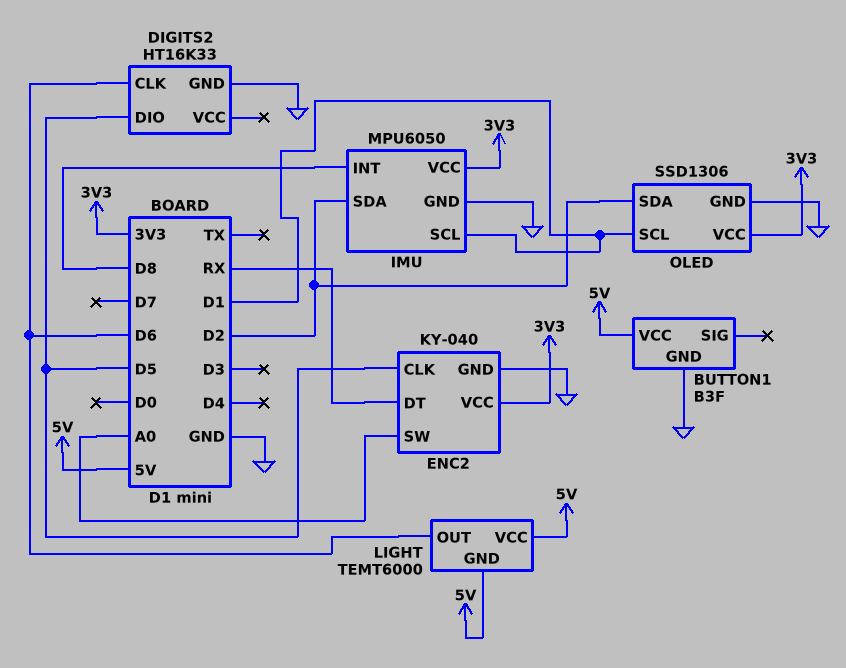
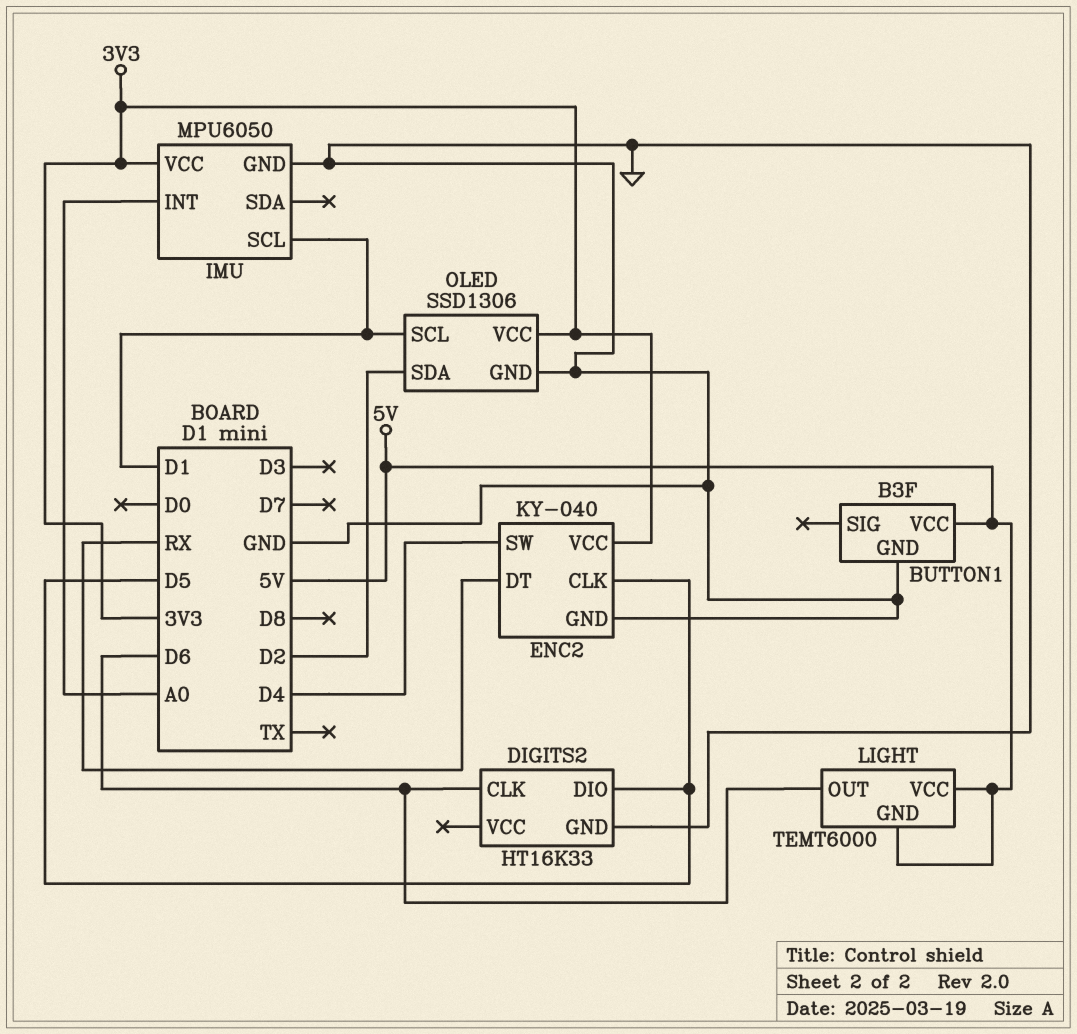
ENC2 pin SW: A0 -> D4
IMU pin INT: D8 -> A0
IMU pin SDA: D2 -> none

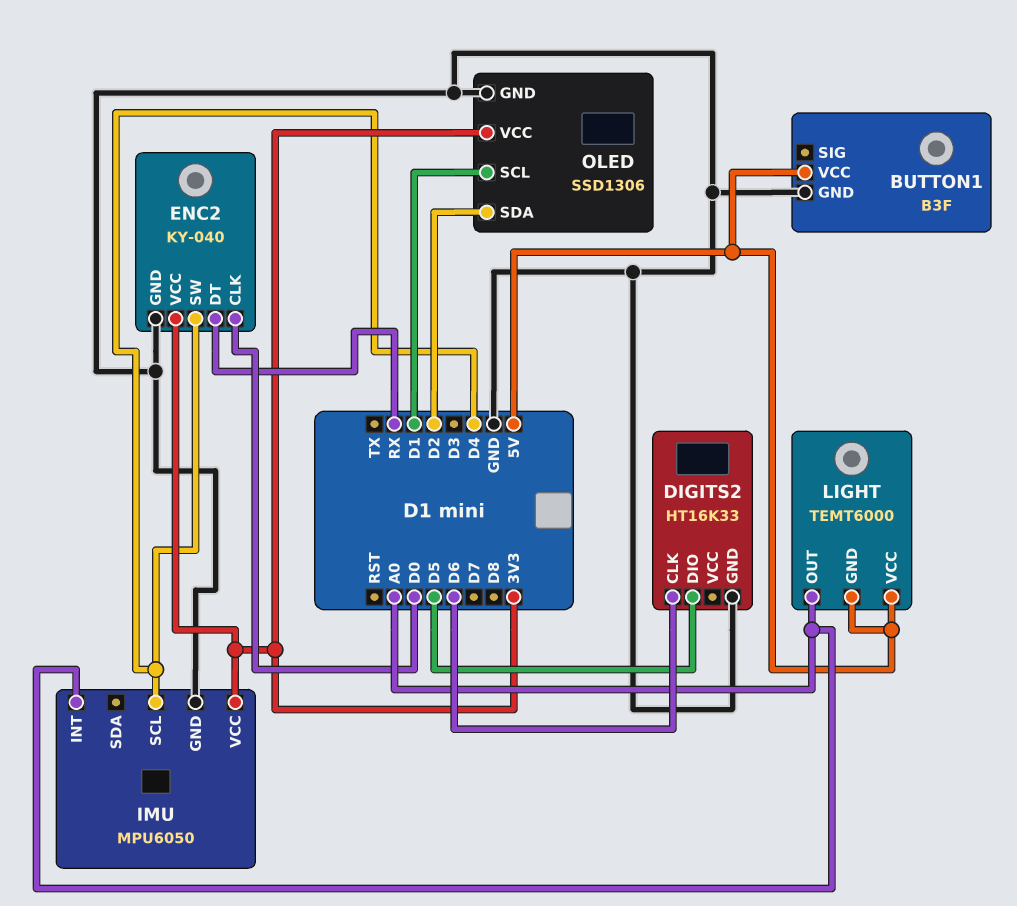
ENC2 pin CLK: D5 -> D0
IMU pin SCL: D1 -> D4
LIGHT pin OUT: D6 -> A0

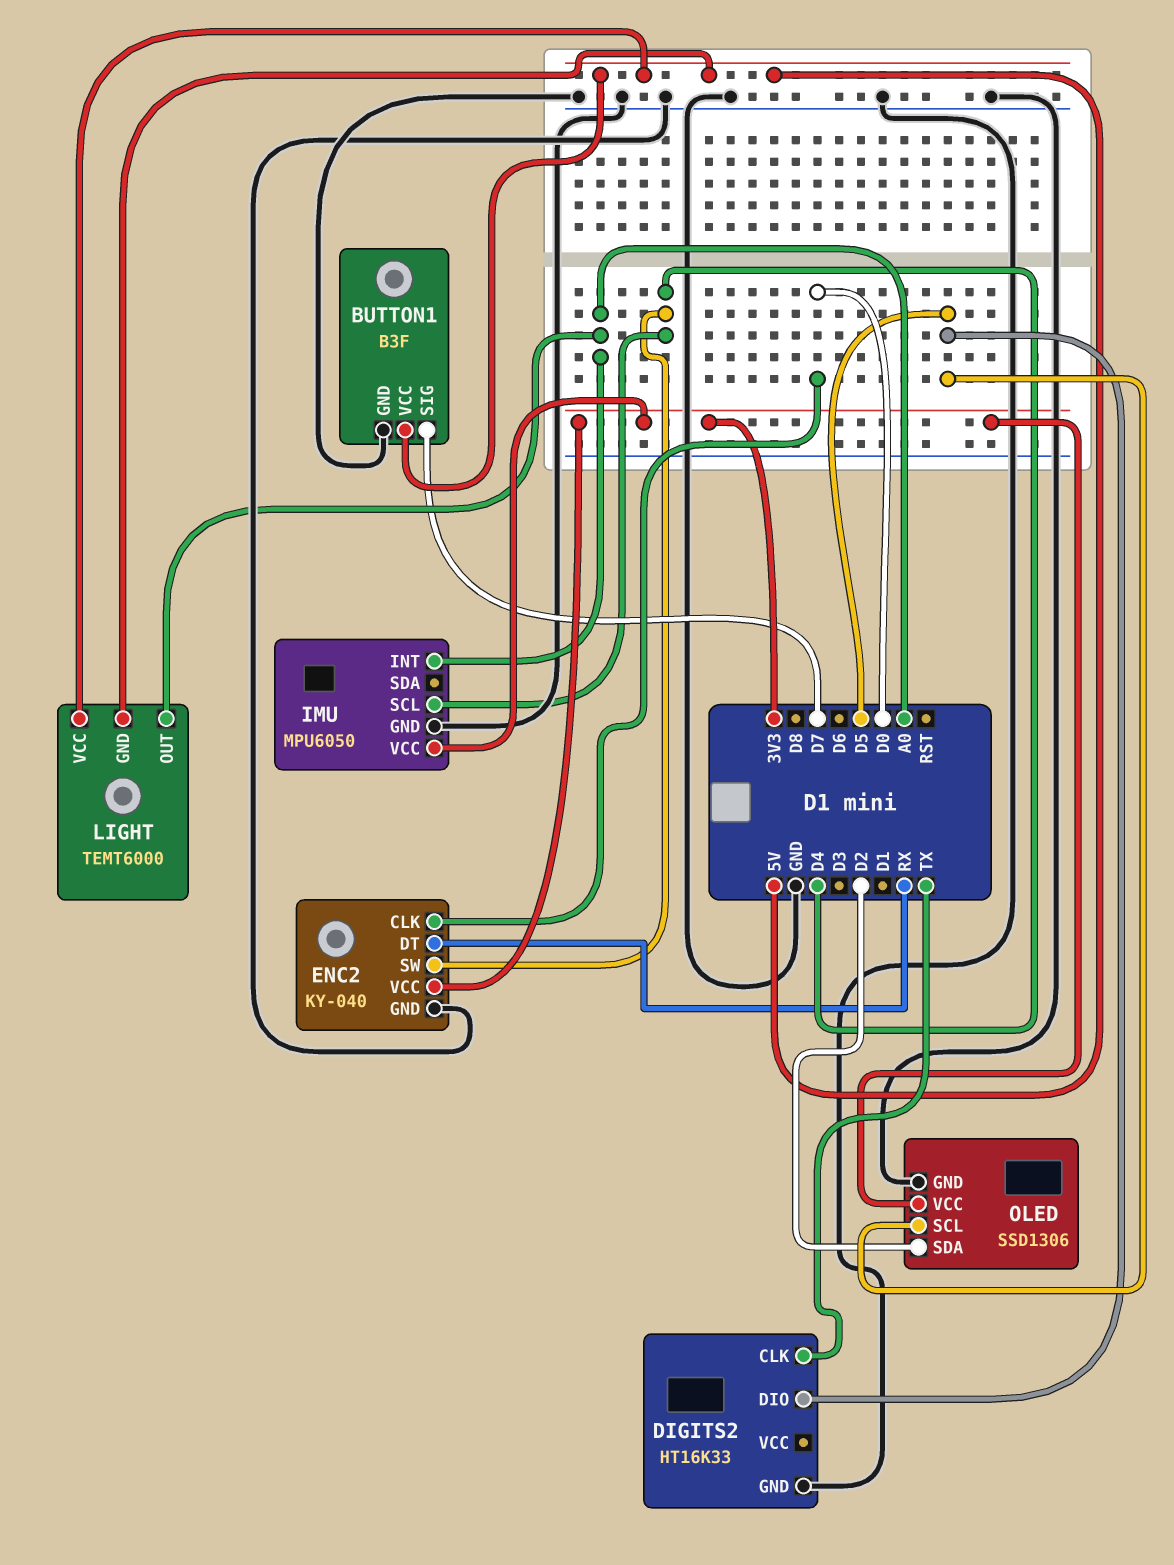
BUTTON1 pin SIG: none -> D7
DIGITS2 pin CLK: D6 -> TX
OLED pin SCL: D1 -> D5

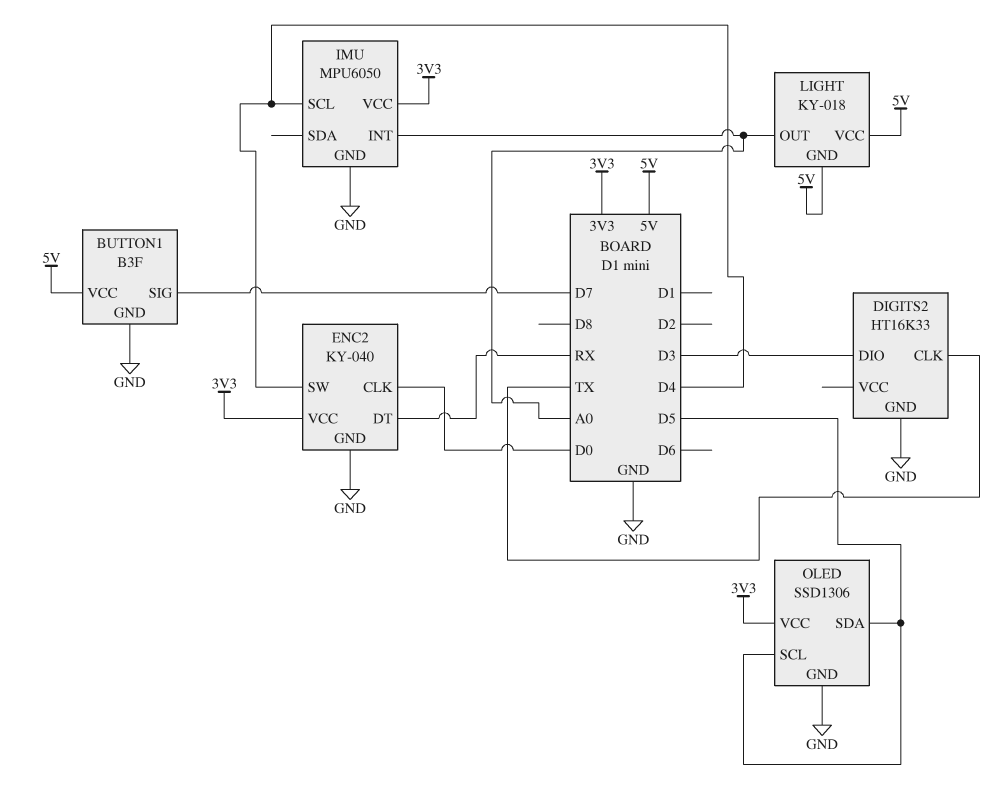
DIGITS2 pin DIO: D5 -> D3
LIGHT: TEMT6000 -> KY-018
OLED pin SDA: D2 -> D5

